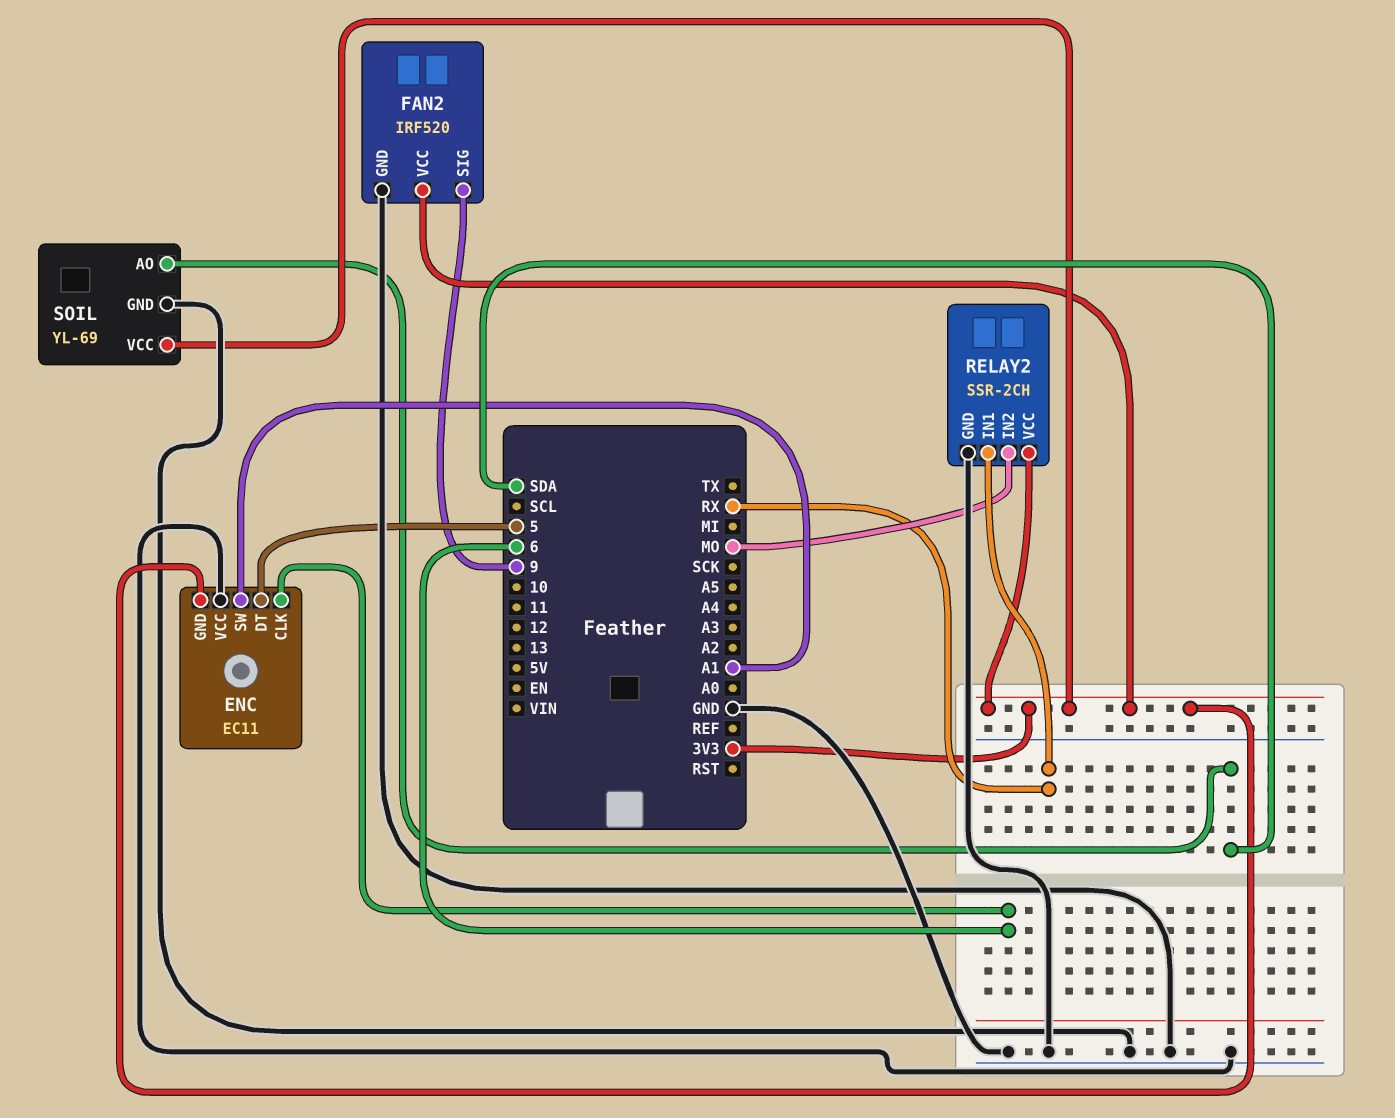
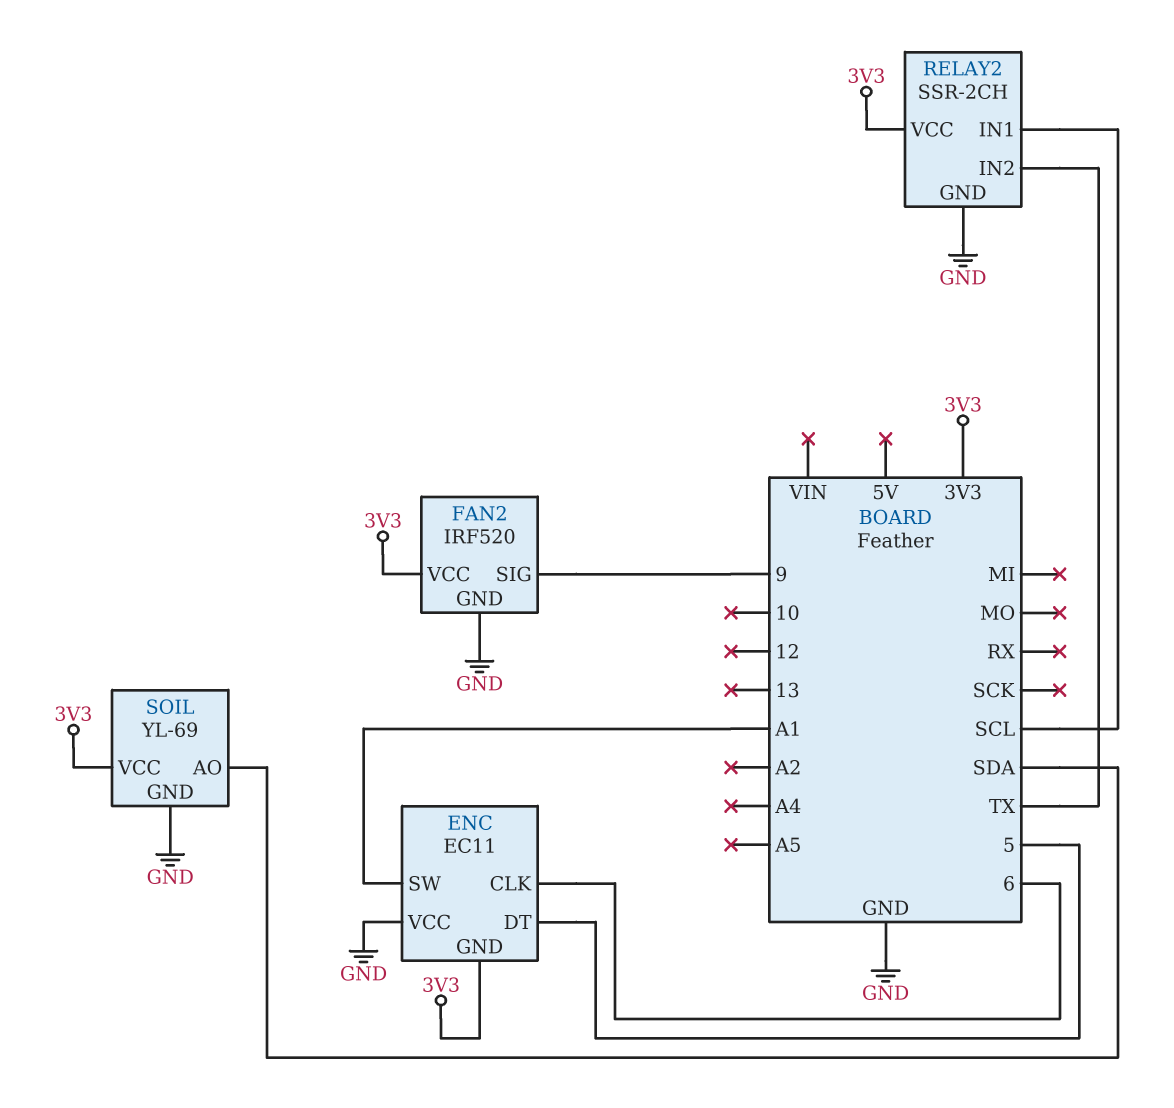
RELAY2 pin IN1: RX -> SCL
RELAY2 pin IN2: MO -> TX

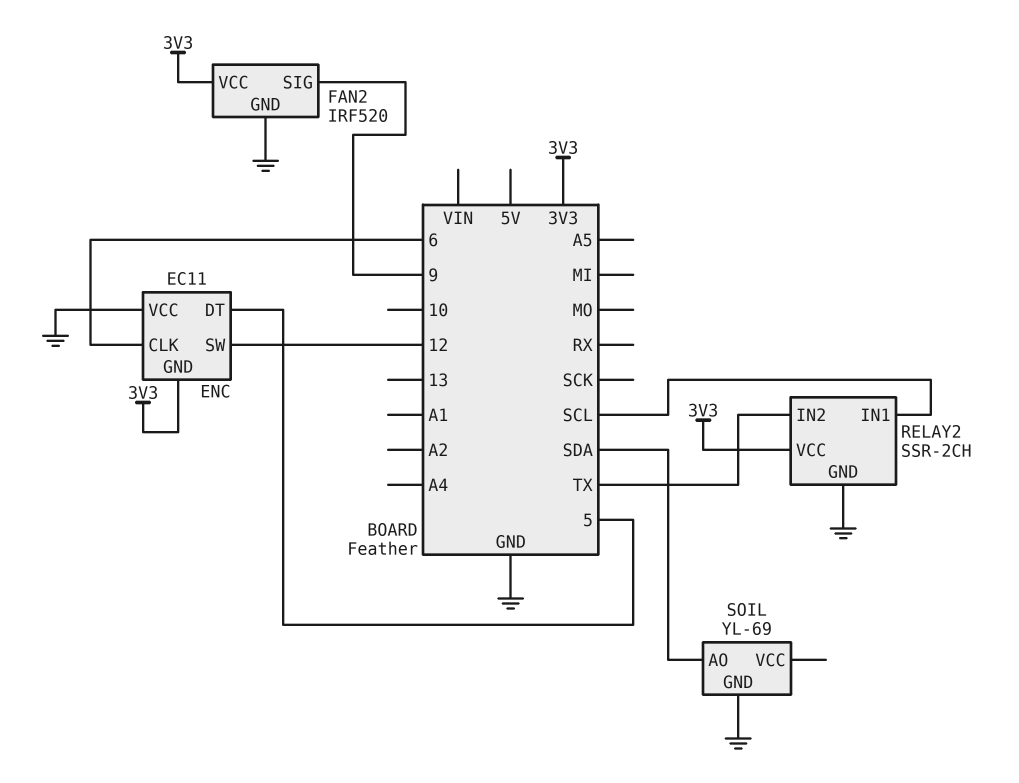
ENC pin SW: A1 -> 12
SOIL pin VCC: 3V3 -> none

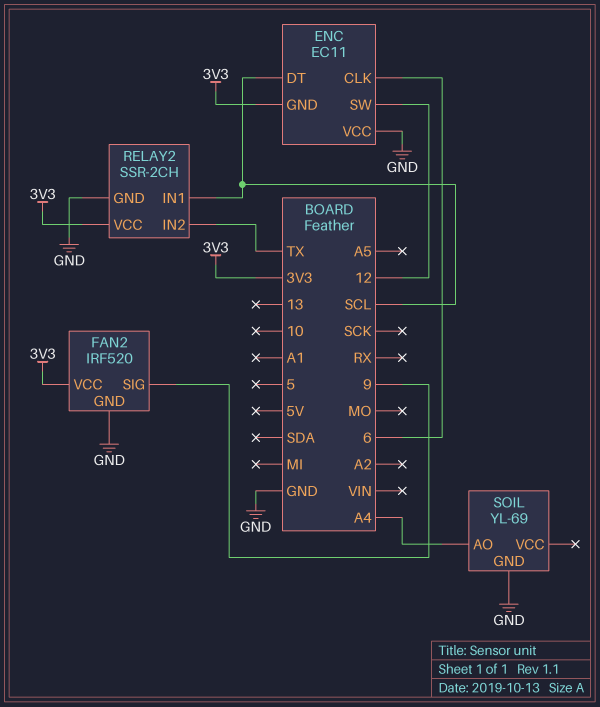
ENC pin DT: 5 -> SCL
SOIL pin AO: SDA -> A4

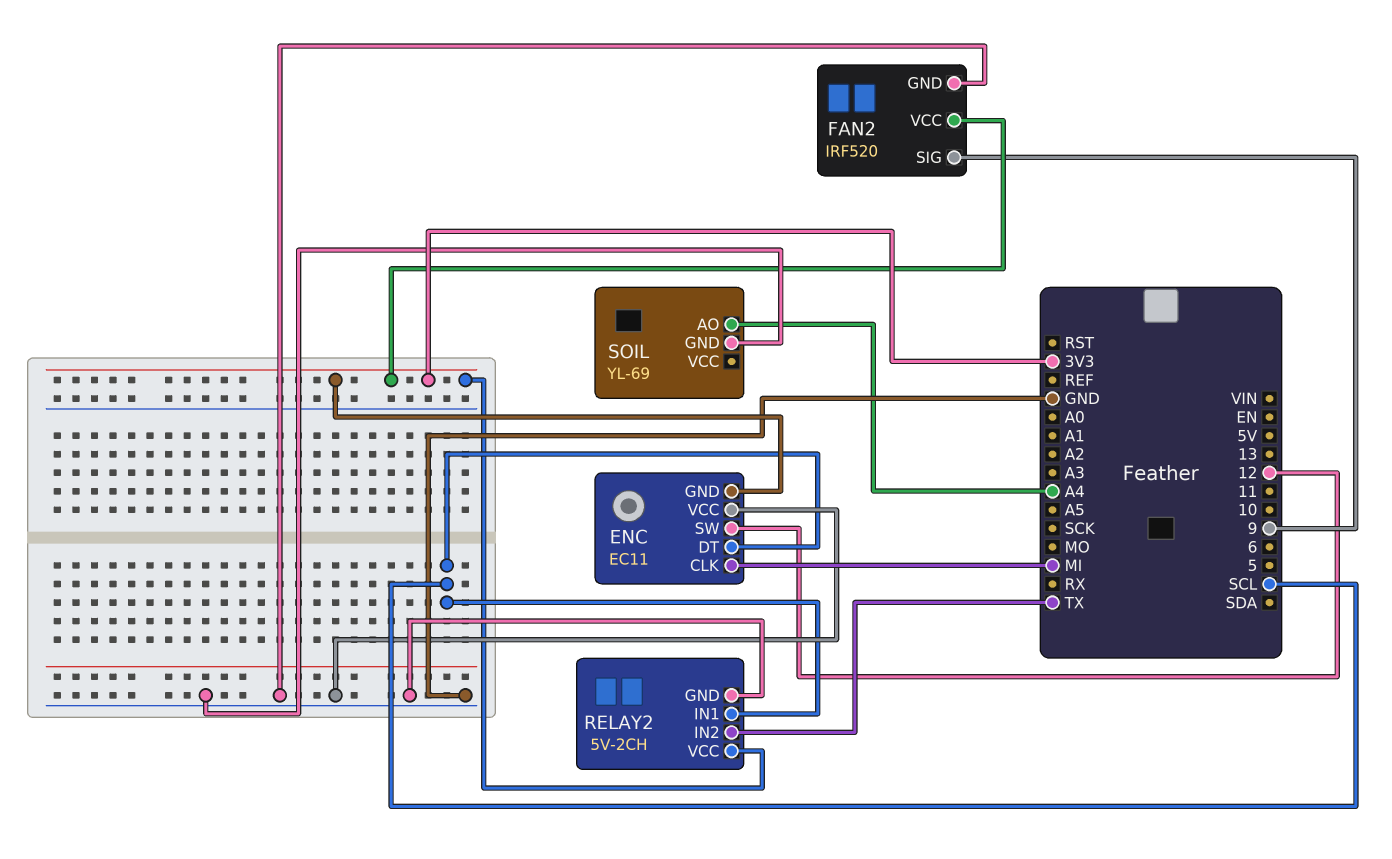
ENC pin CLK: 6 -> MI
RELAY2: SSR-2CH -> 5V-2CH

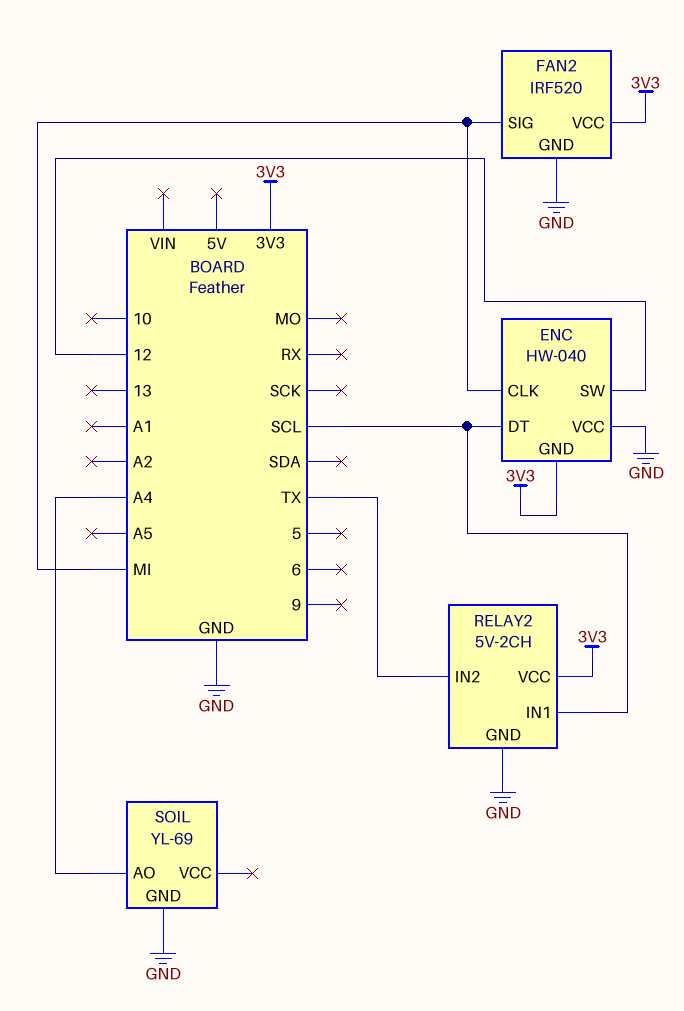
ENC: EC11 -> HW-040
FAN2 pin SIG: 9 -> MI

